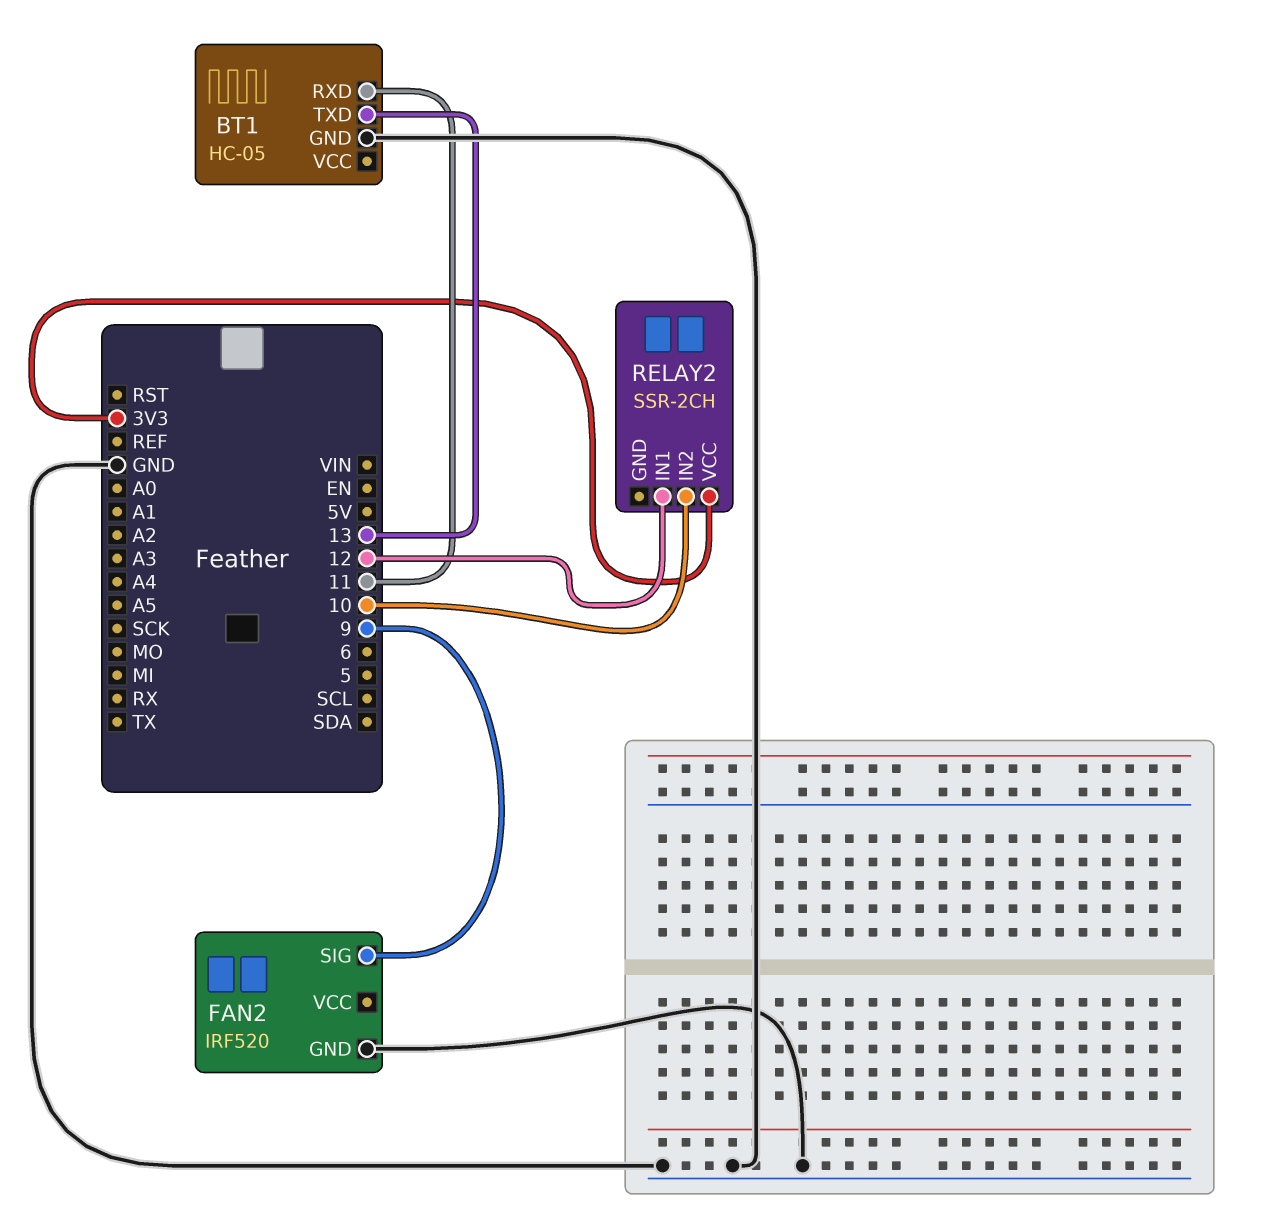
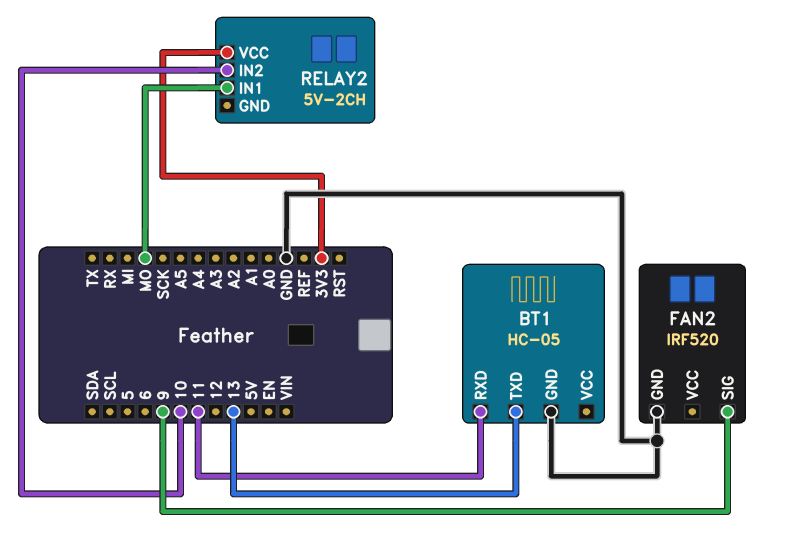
RELAY2: SSR-2CH -> 5V-2CH
RELAY2 pin IN1: 12 -> MO

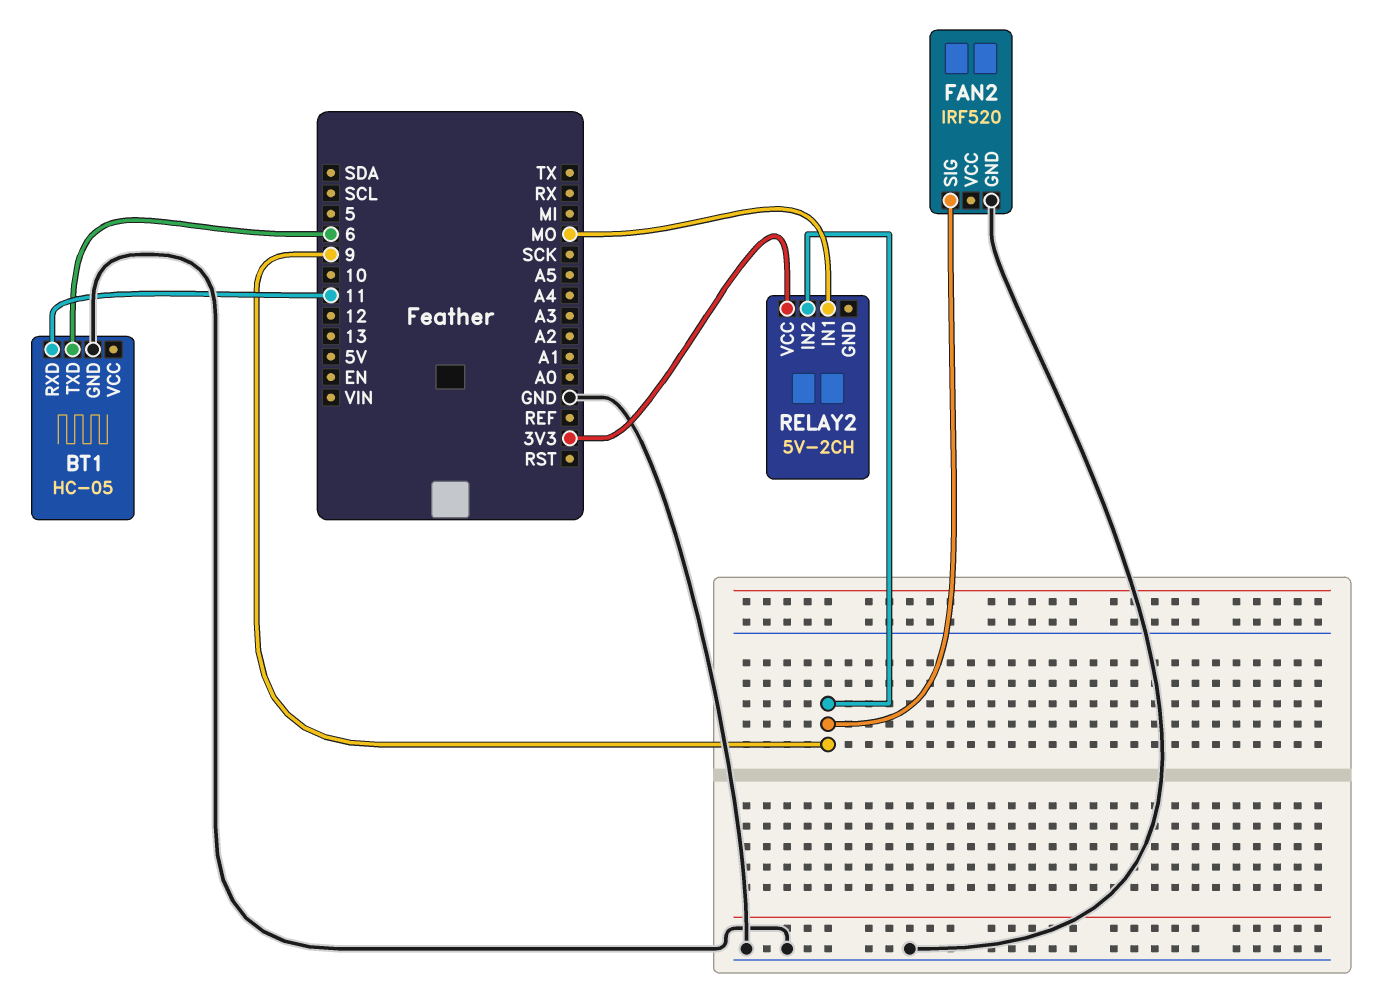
BT1 pin TXD: 13 -> 6
RELAY2 pin IN2: 10 -> 9

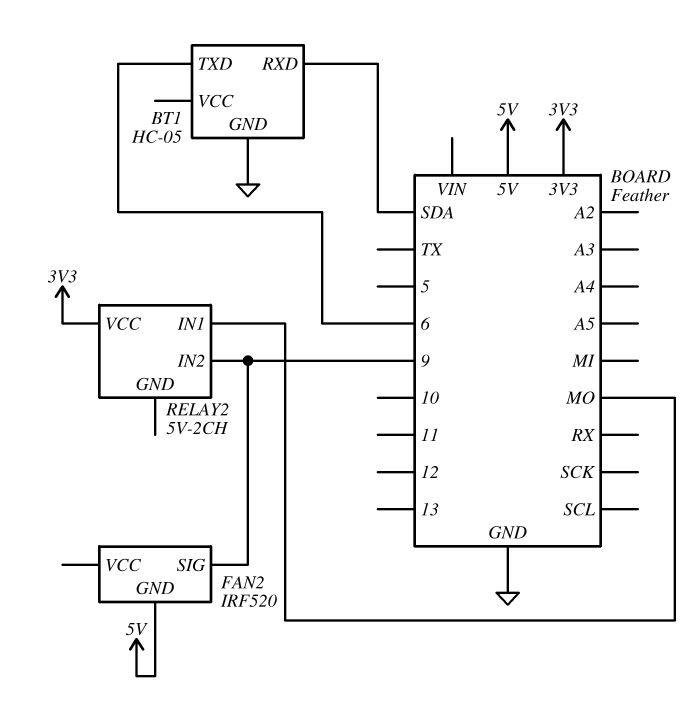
BT1 pin RXD: 11 -> SDA
FAN2 pin GND: GND -> 5V

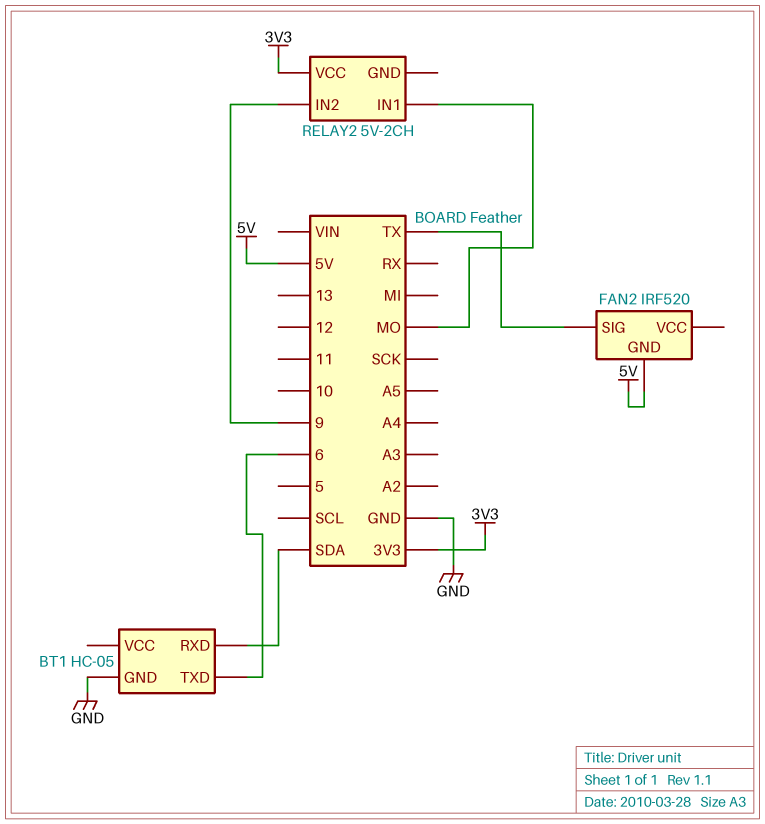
FAN2 pin SIG: 9 -> TX

